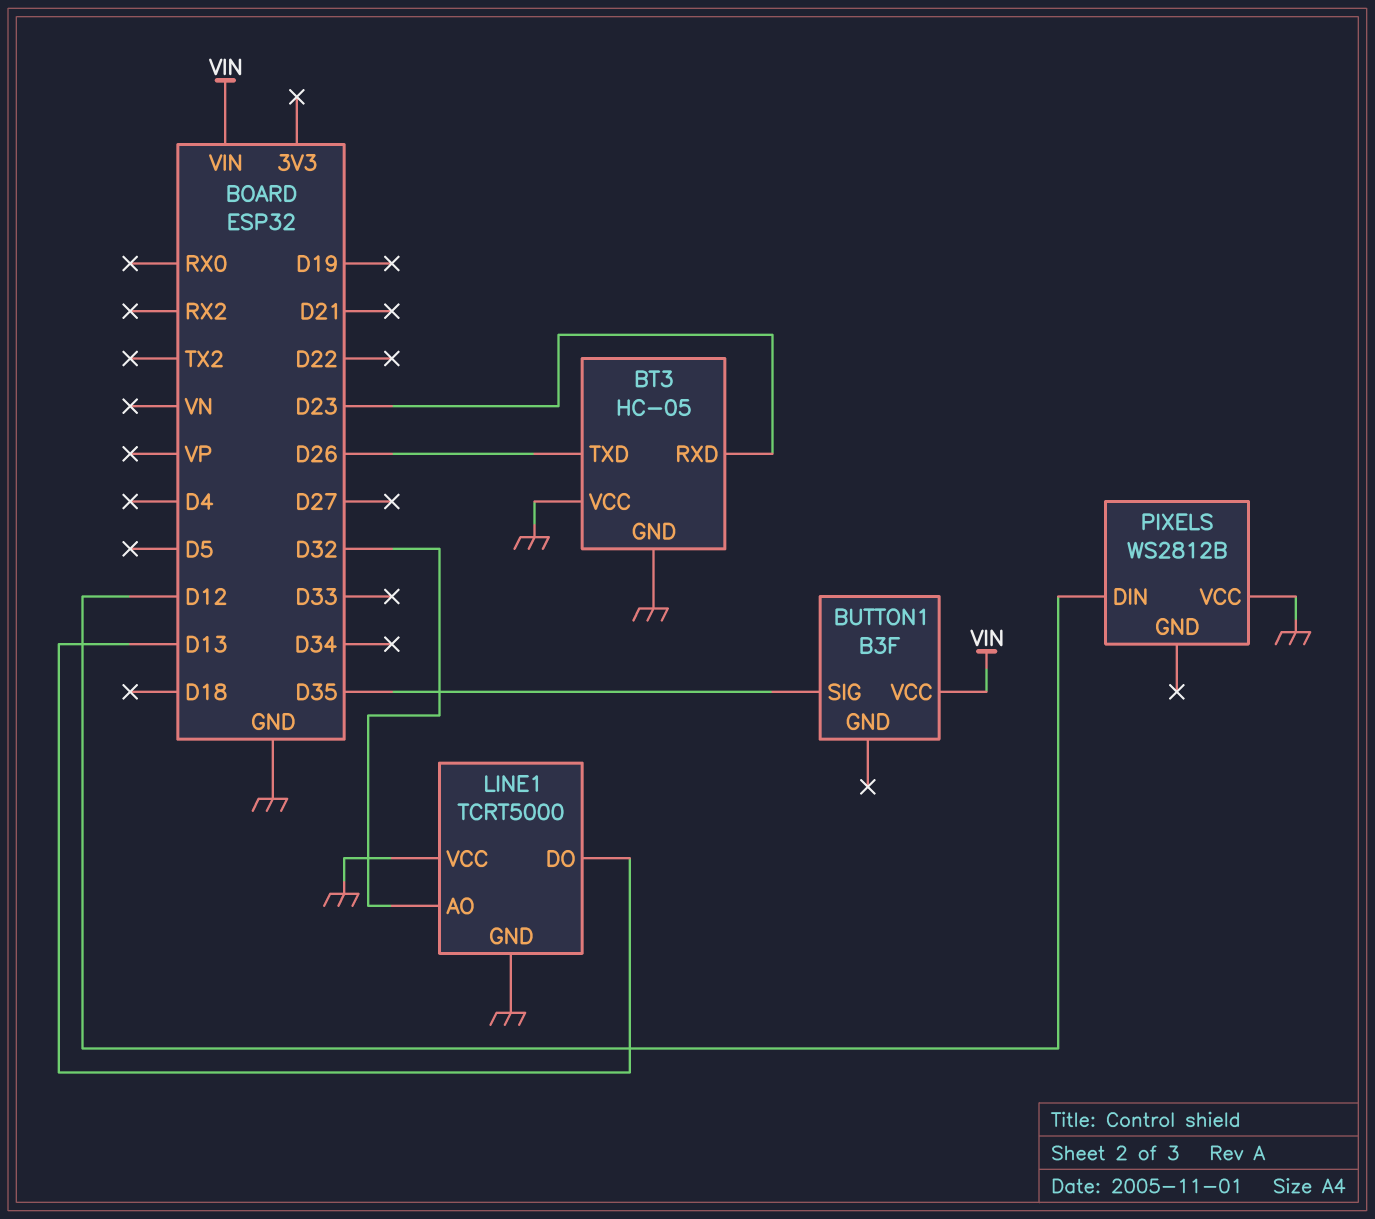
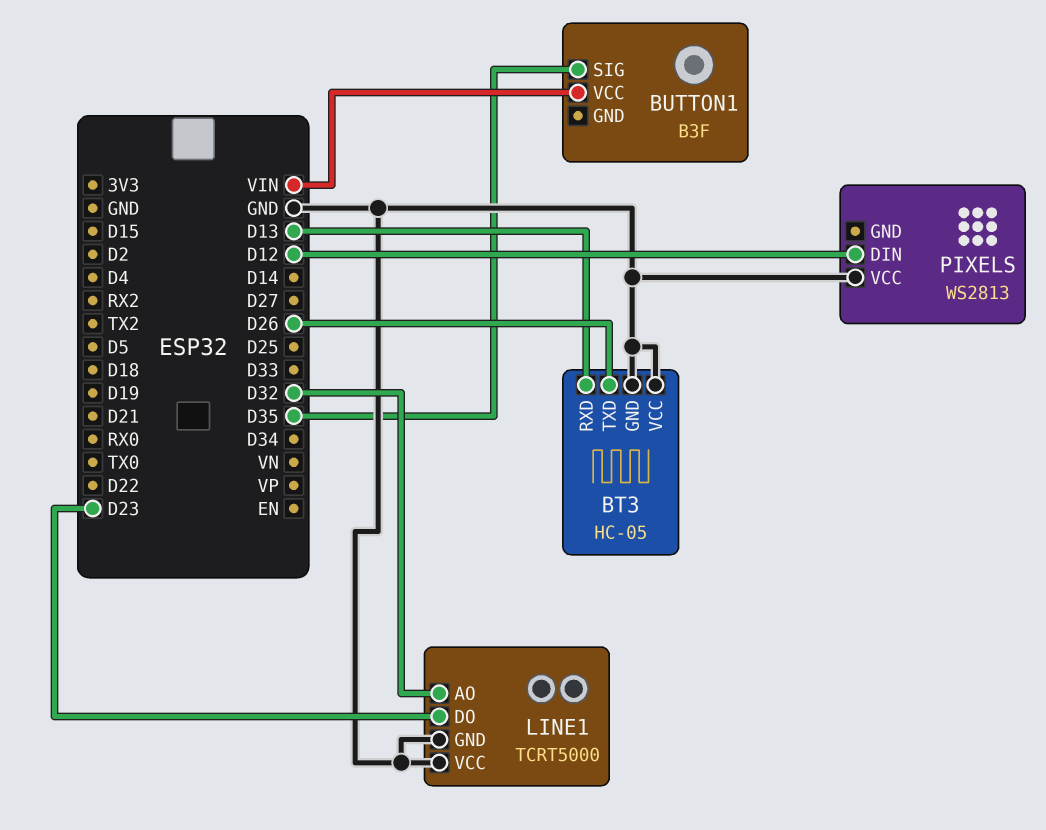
BT3 pin RXD: D23 -> D13
LINE1 pin DO: D13 -> D23
PIXELS: WS2812B -> WS2813

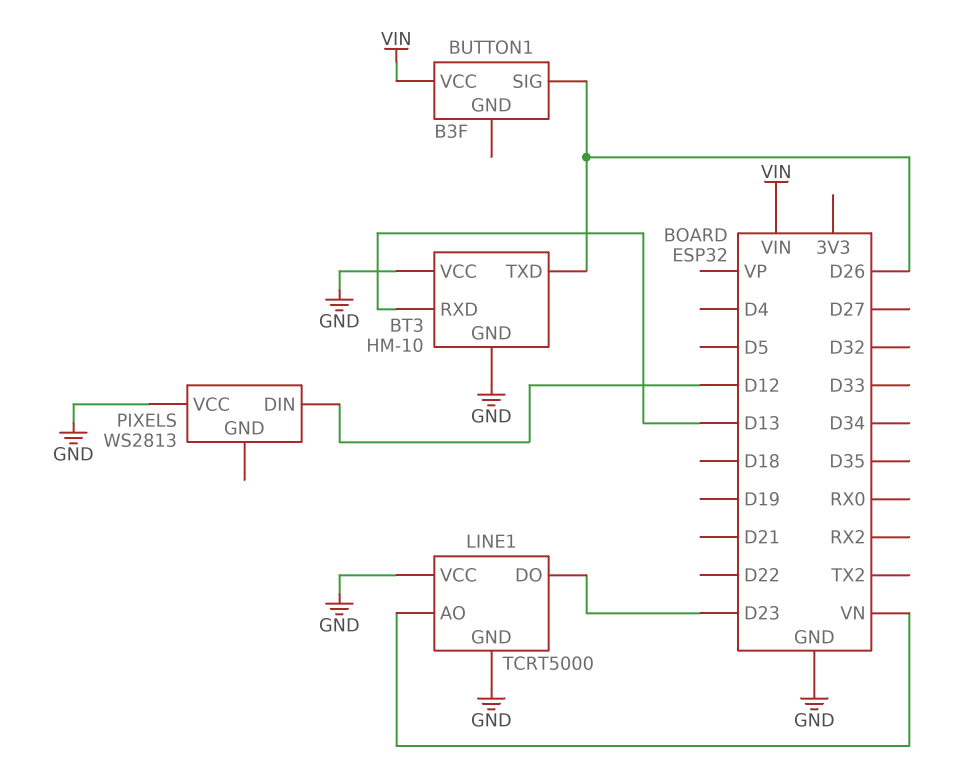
BT3: HC-05 -> HM-10
BUTTON1 pin SIG: D35 -> D26
LINE1 pin AO: D32 -> VN

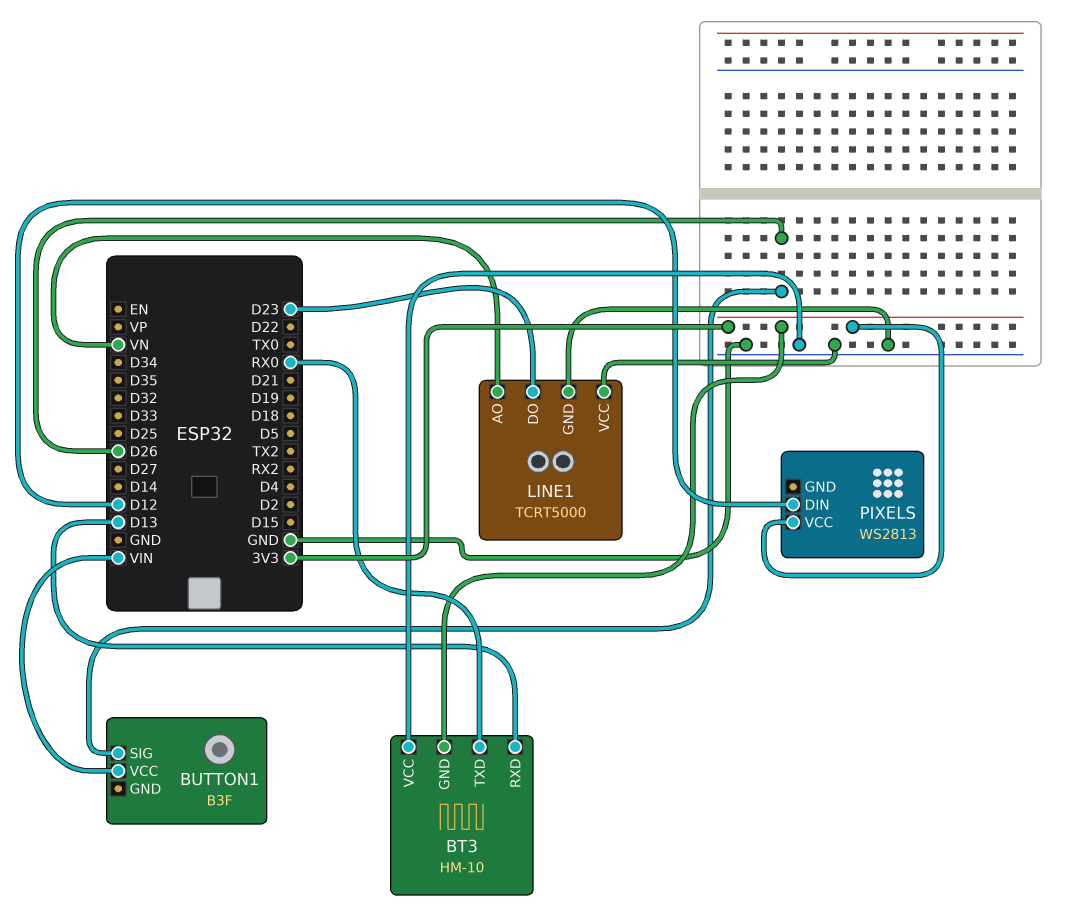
BT3 pin GND: GND -> 3V3
BT3 pin TXD: D26 -> RX0
PIXELS pin VCC: GND -> 3V3

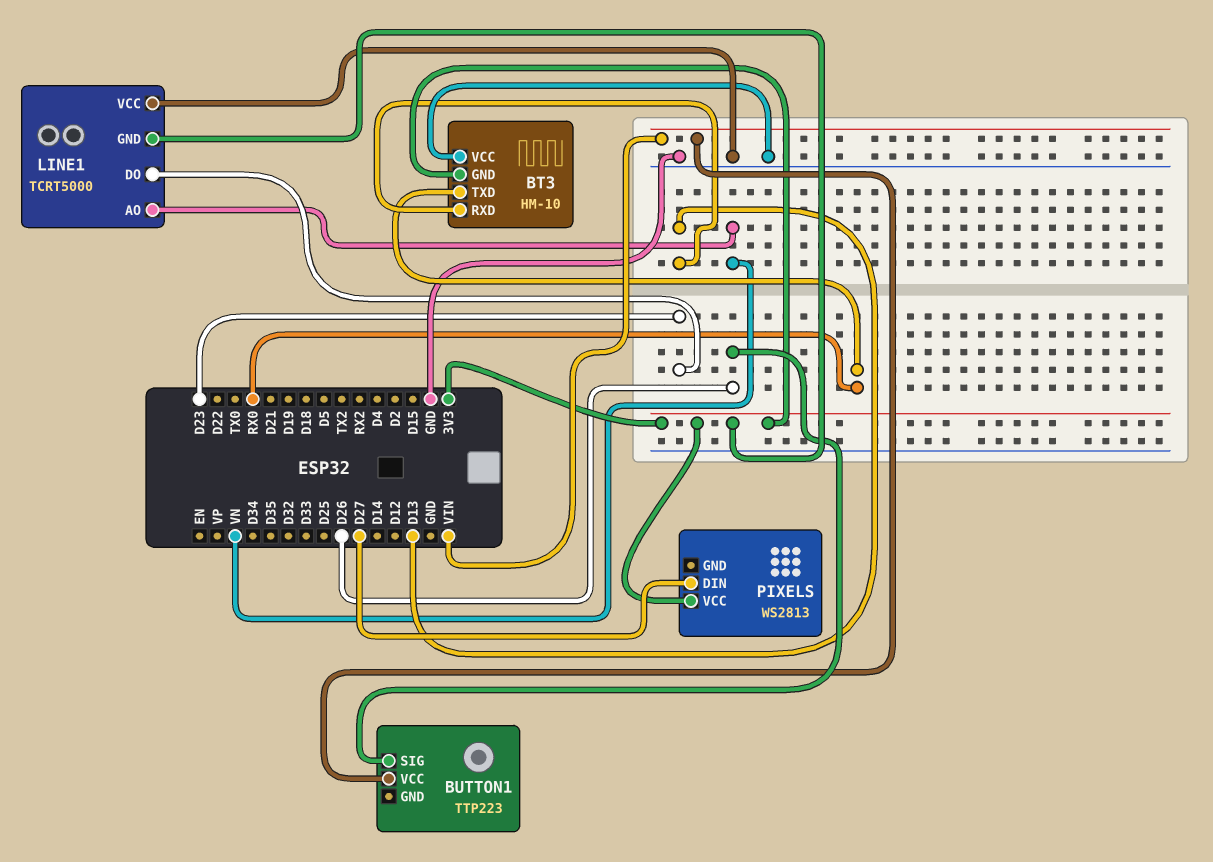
BUTTON1: B3F -> TTP223
LINE1 pin GND: GND -> 3V3
PIXELS pin DIN: D12 -> D27

